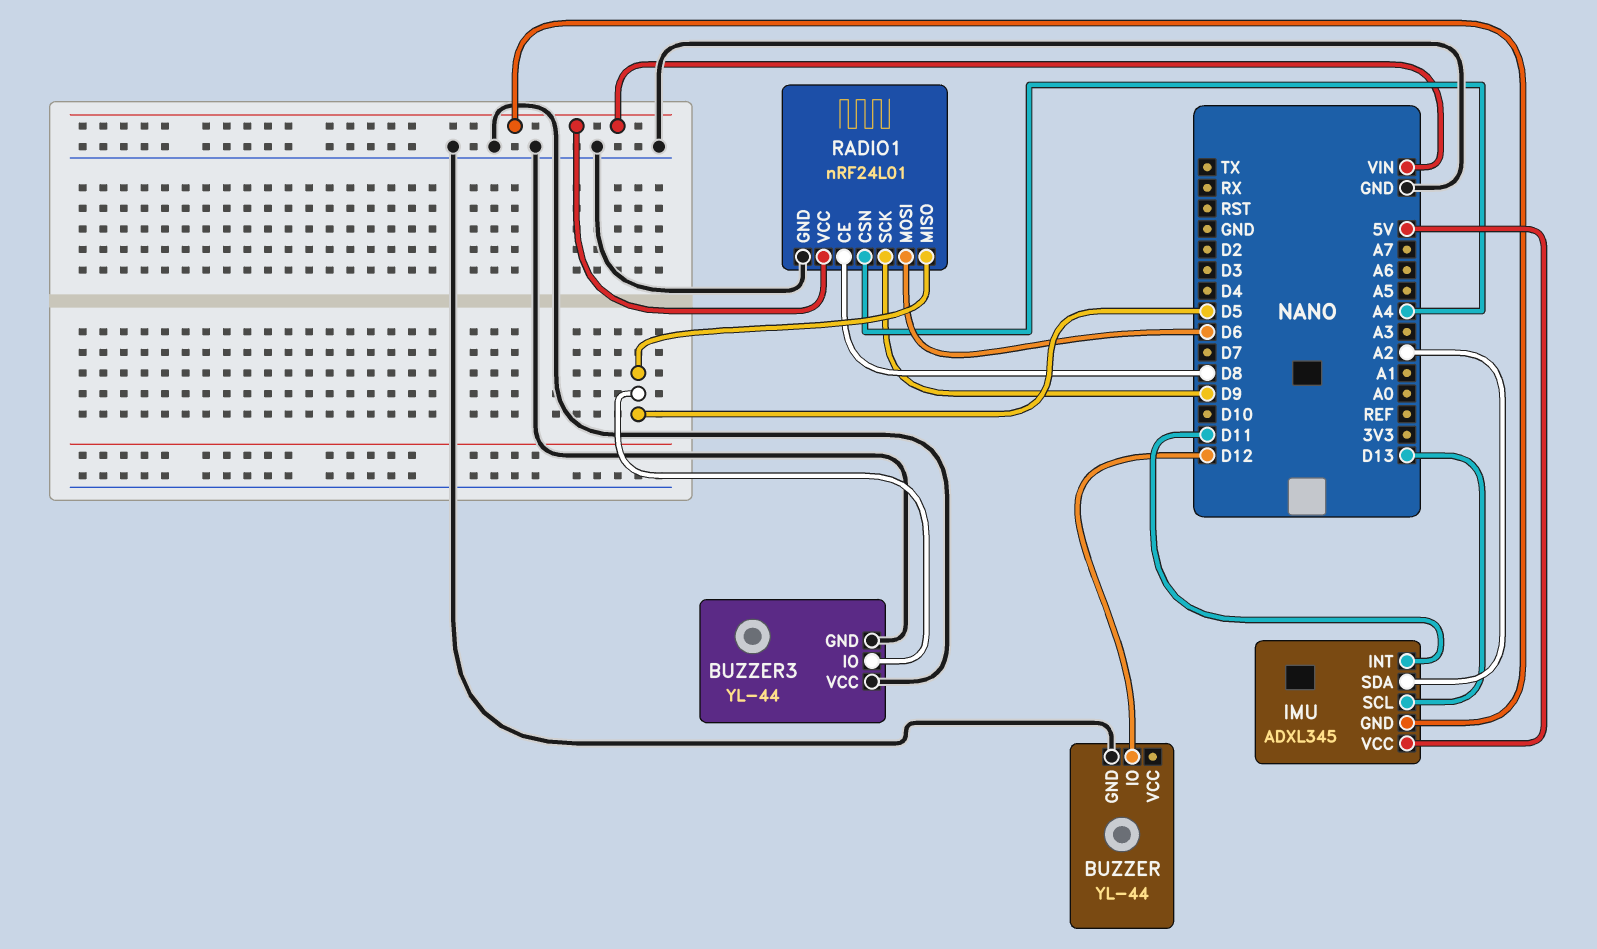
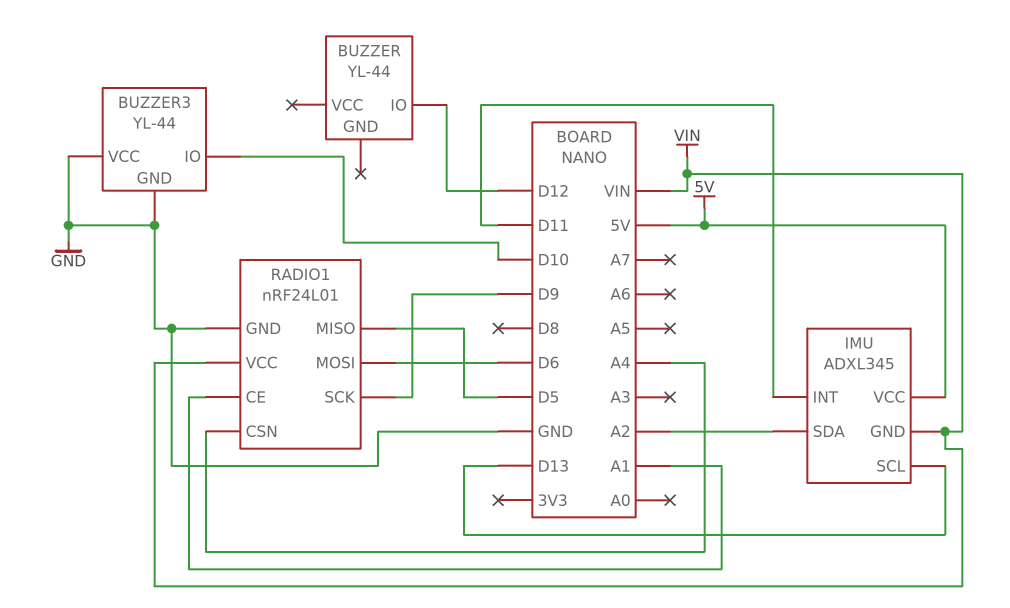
BUZZER pin GND: GND -> none
BUZZER3 pin IO: D5 -> D10
RADIO1 pin CE: D8 -> A1

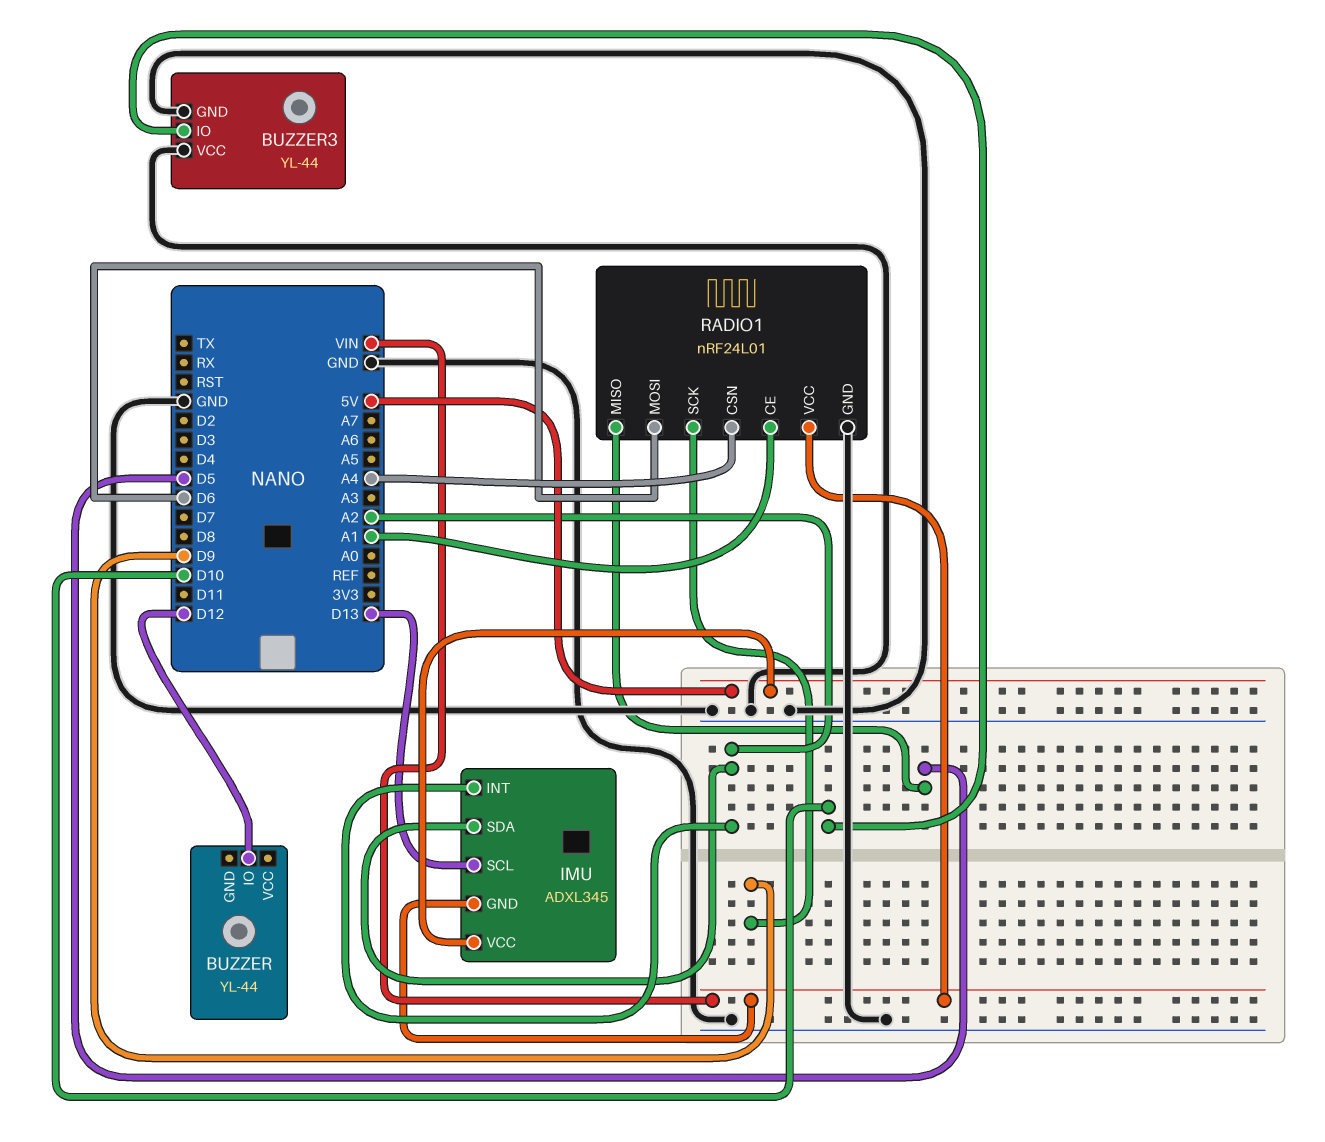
IMU pin INT: D11 -> A2

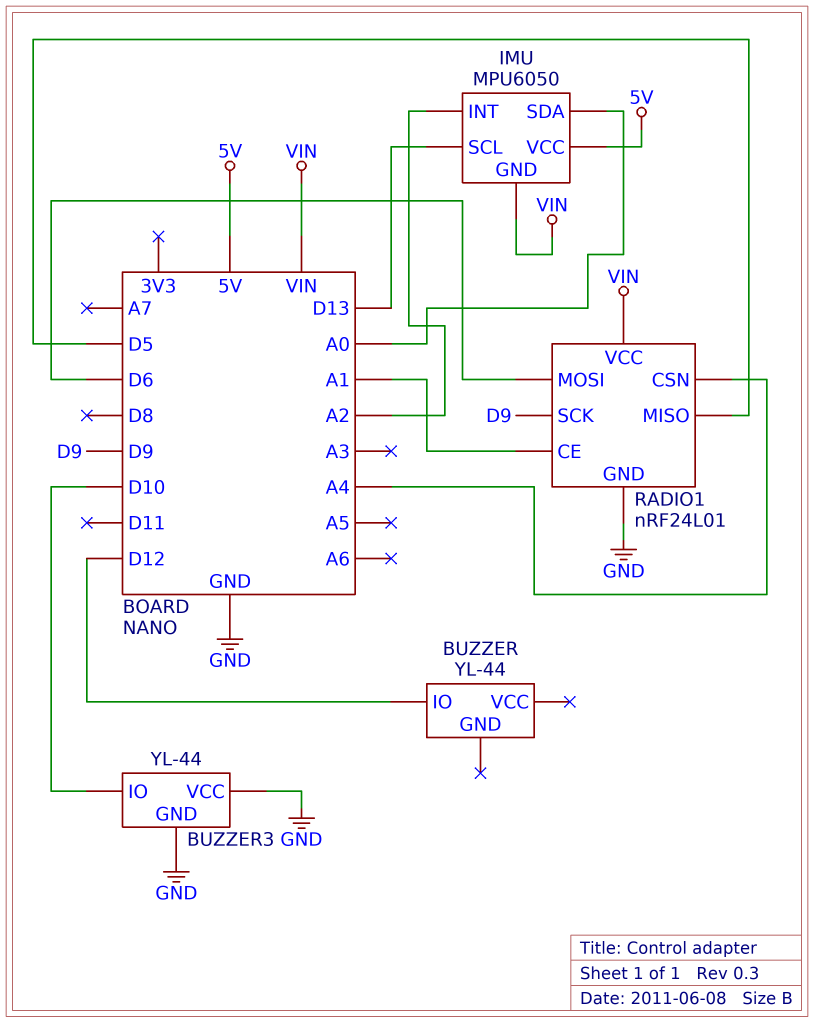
IMU: ADXL345 -> MPU6050
IMU pin SDA: A2 -> A0

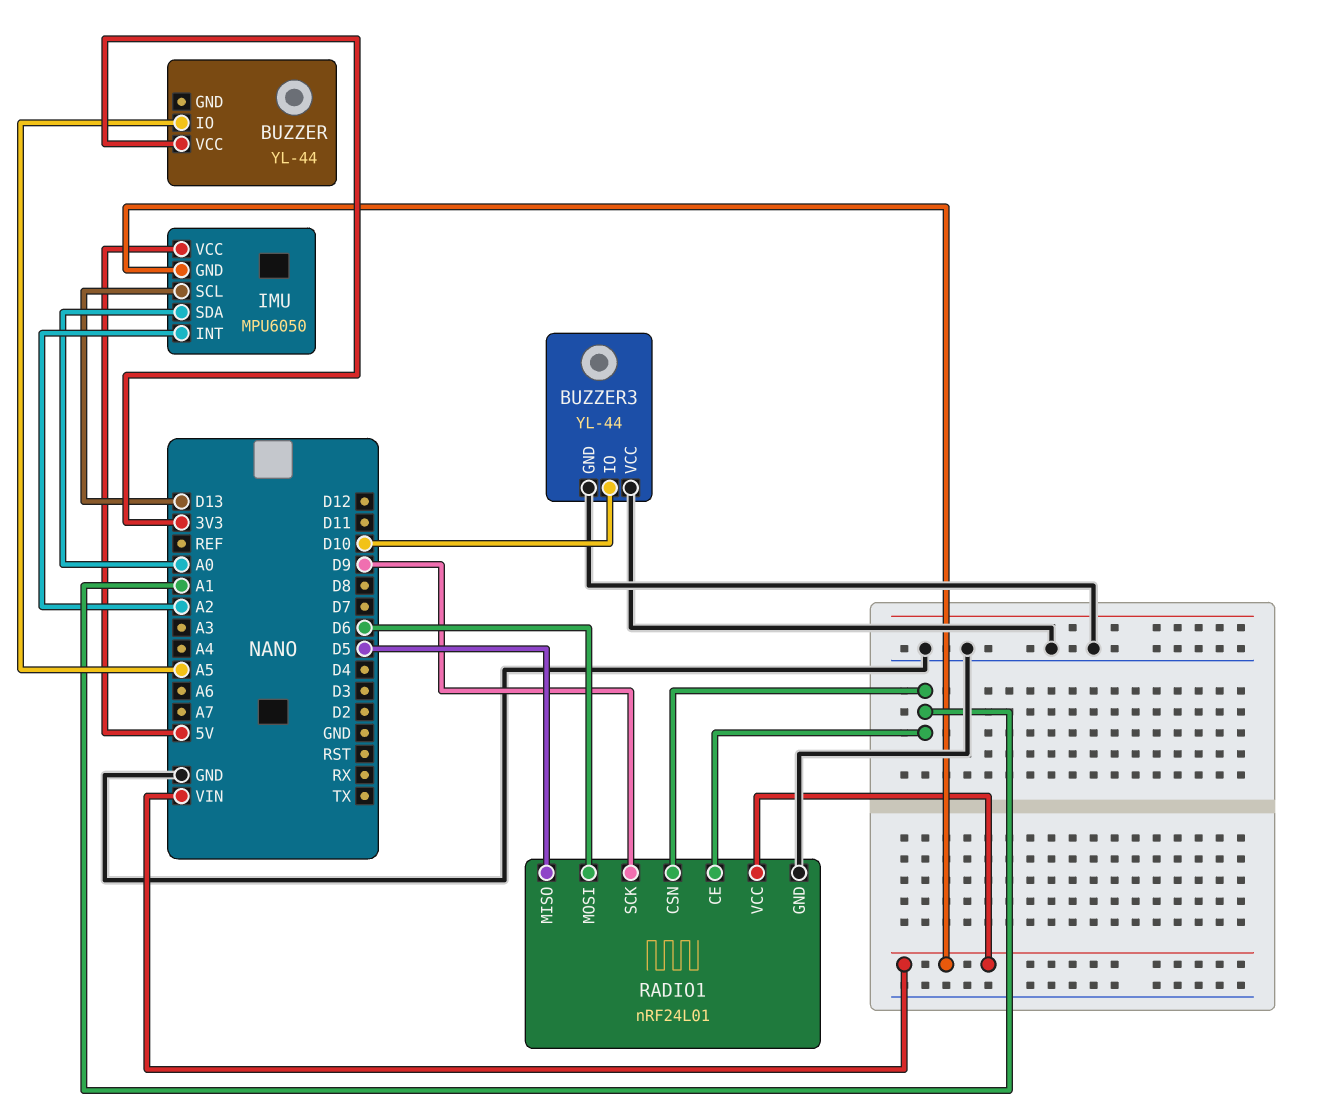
BUZZER pin IO: D12 -> A5
BUZZER pin VCC: none -> 3V3
RADIO1 pin CSN: A4 -> A1

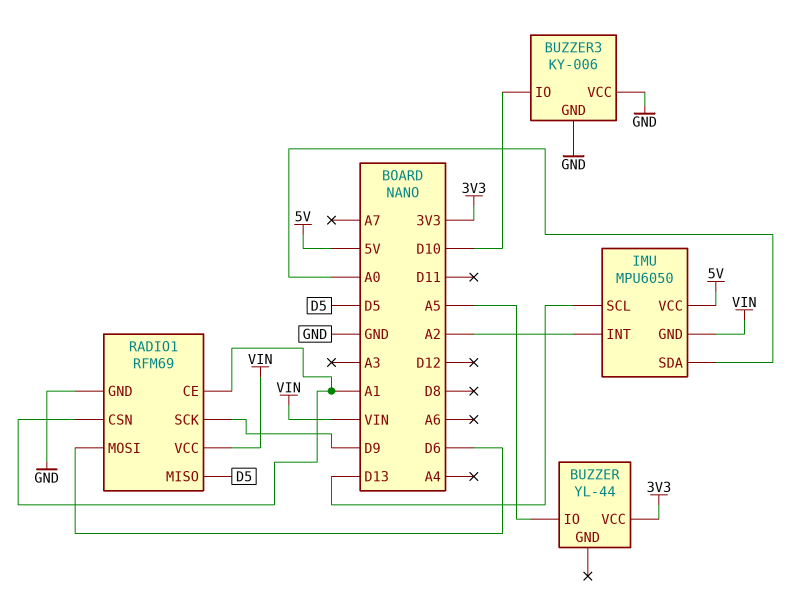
BUZZER3: YL-44 -> KY-006
RADIO1: nRF24L01 -> RFM69

